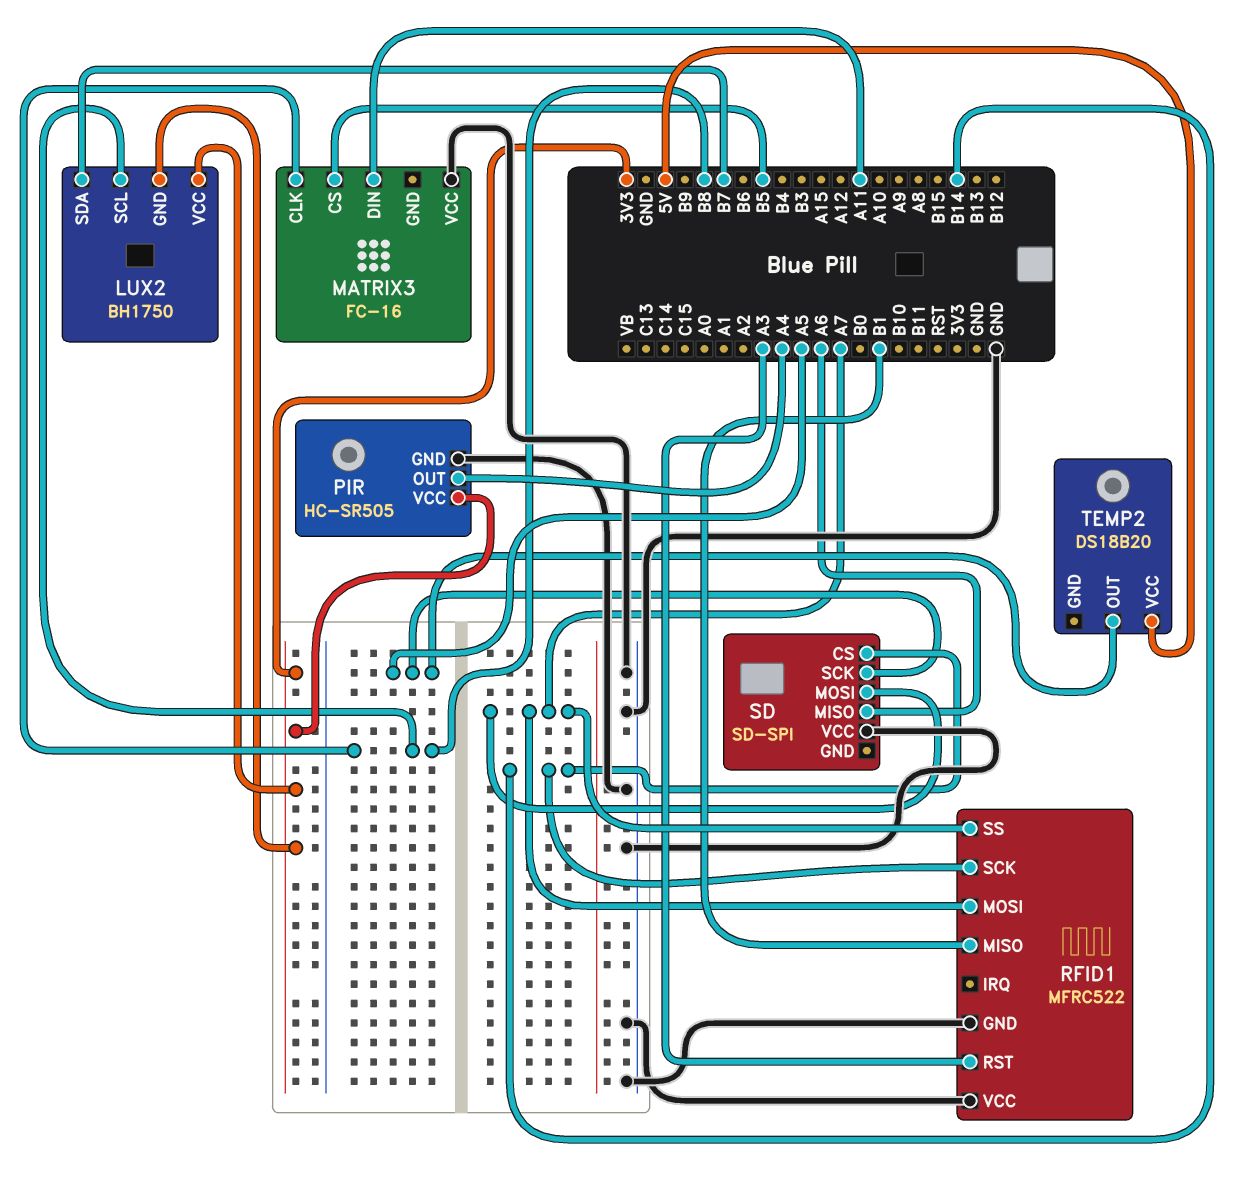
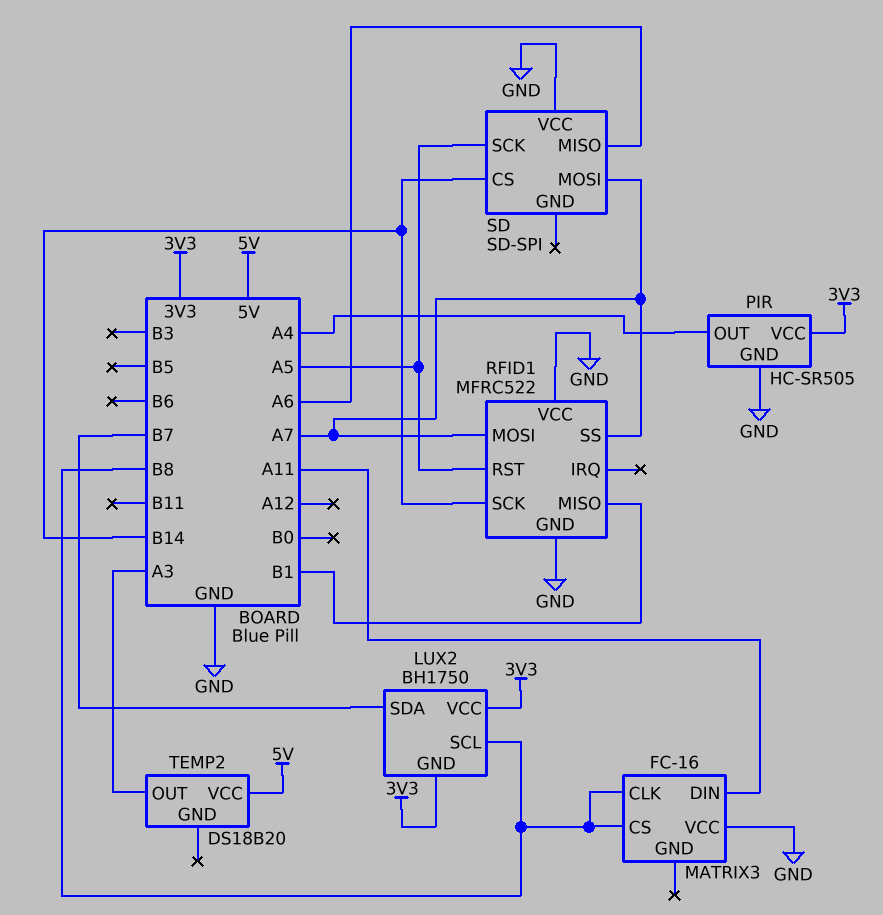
MATRIX3 pin CS: B5 -> B8
RFID1 pin RST: A3 -> A5
TEMP2 pin OUT: A5 -> A3

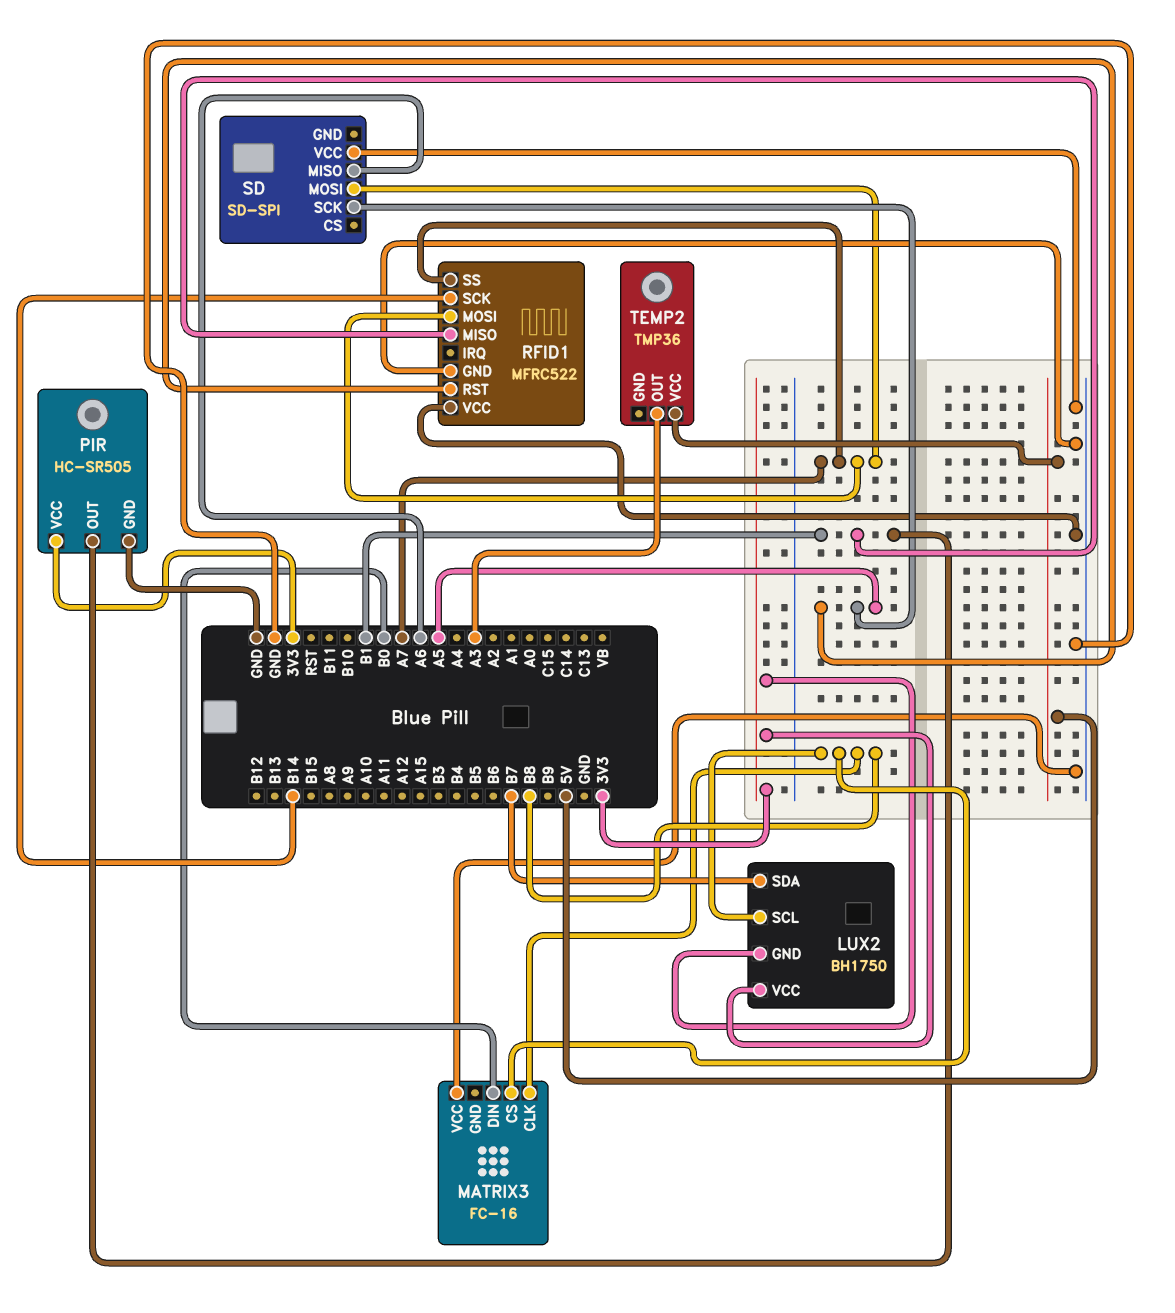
MATRIX3 pin DIN: A11 -> B0
PIR pin OUT: A4 -> B1
SD pin CS: B14 -> none
TEMP2: DS18B20 -> TMP36

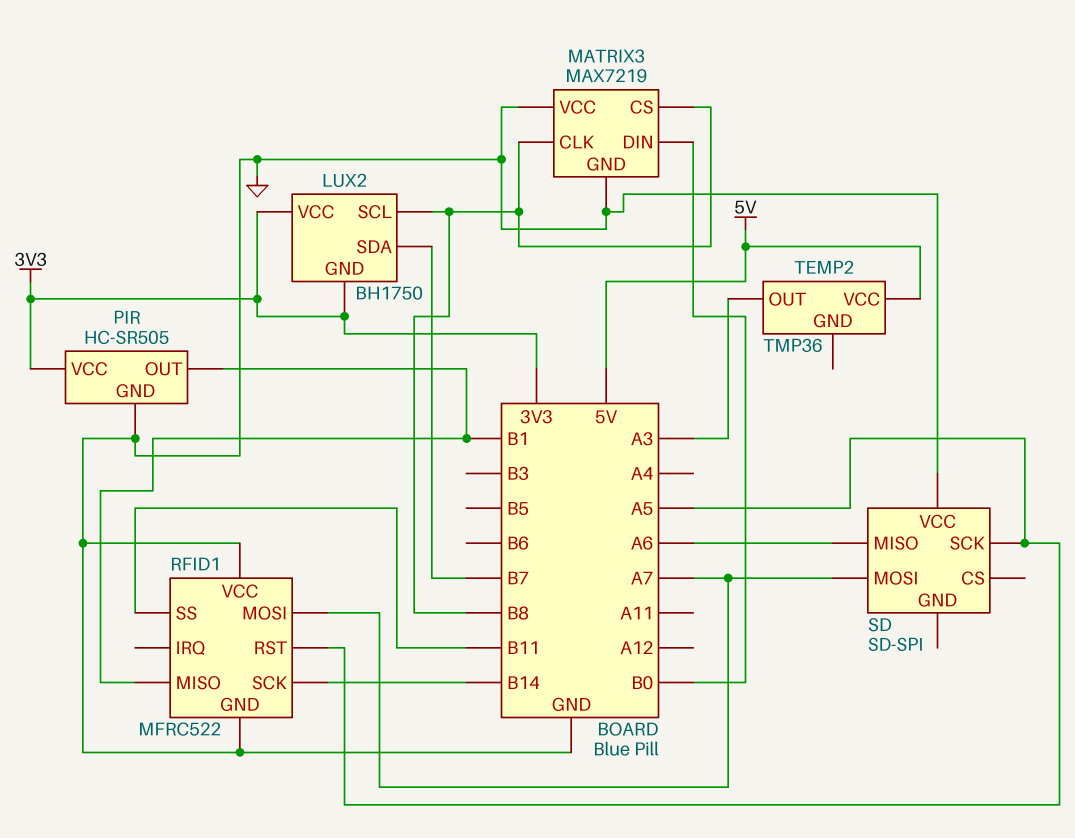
MATRIX3: FC-16 -> MAX7219
MATRIX3 pin GND: none -> GND
RFID1 pin SS: A7 -> B11

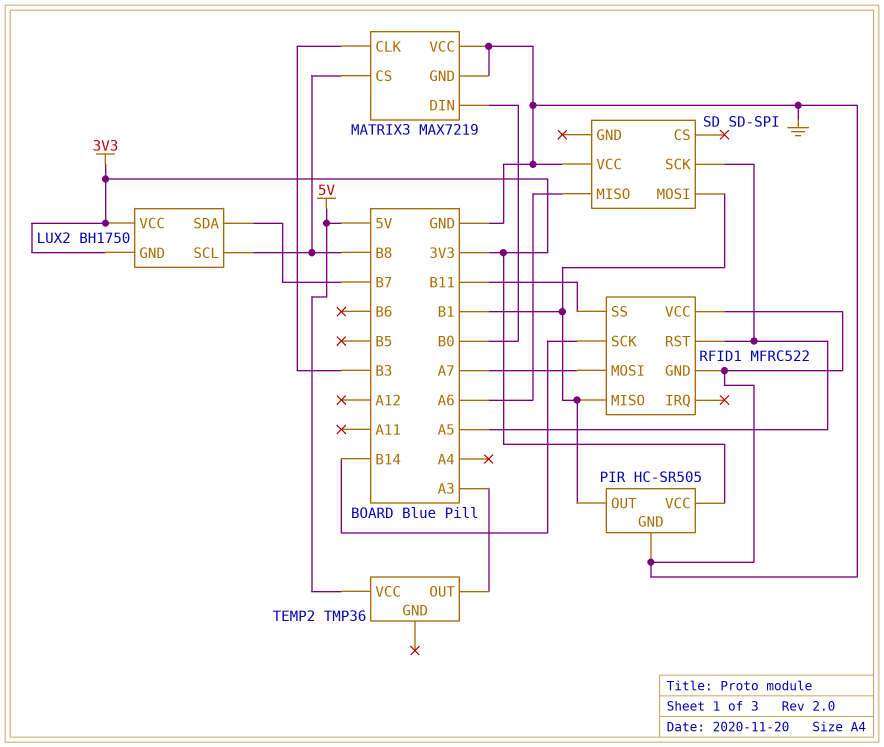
MATRIX3 pin CLK: B8 -> B3
SD pin MOSI: A7 -> B1

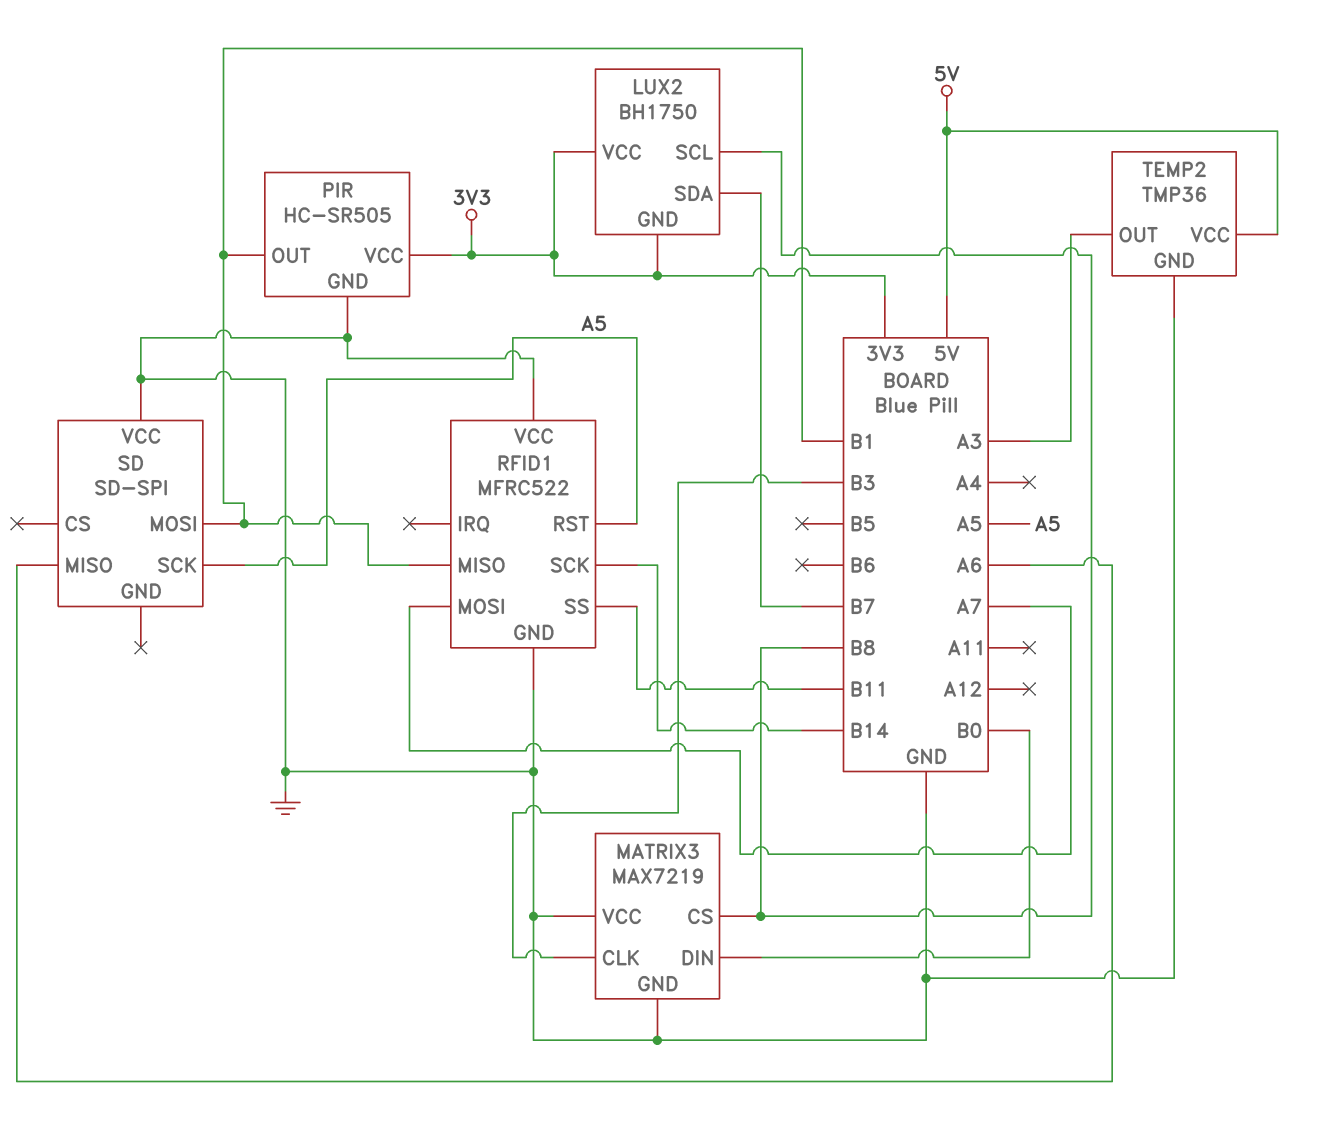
TEMP2 pin GND: none -> GND

